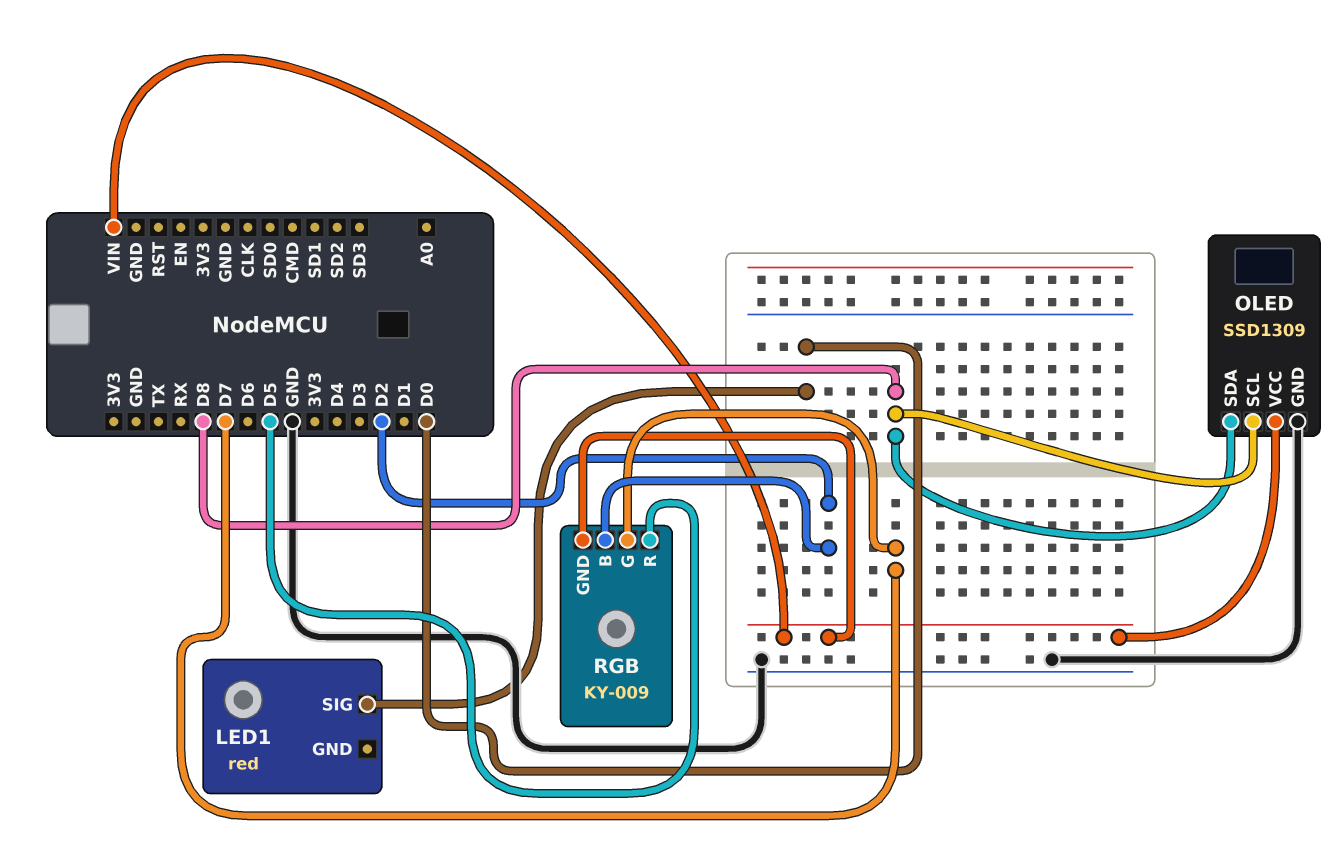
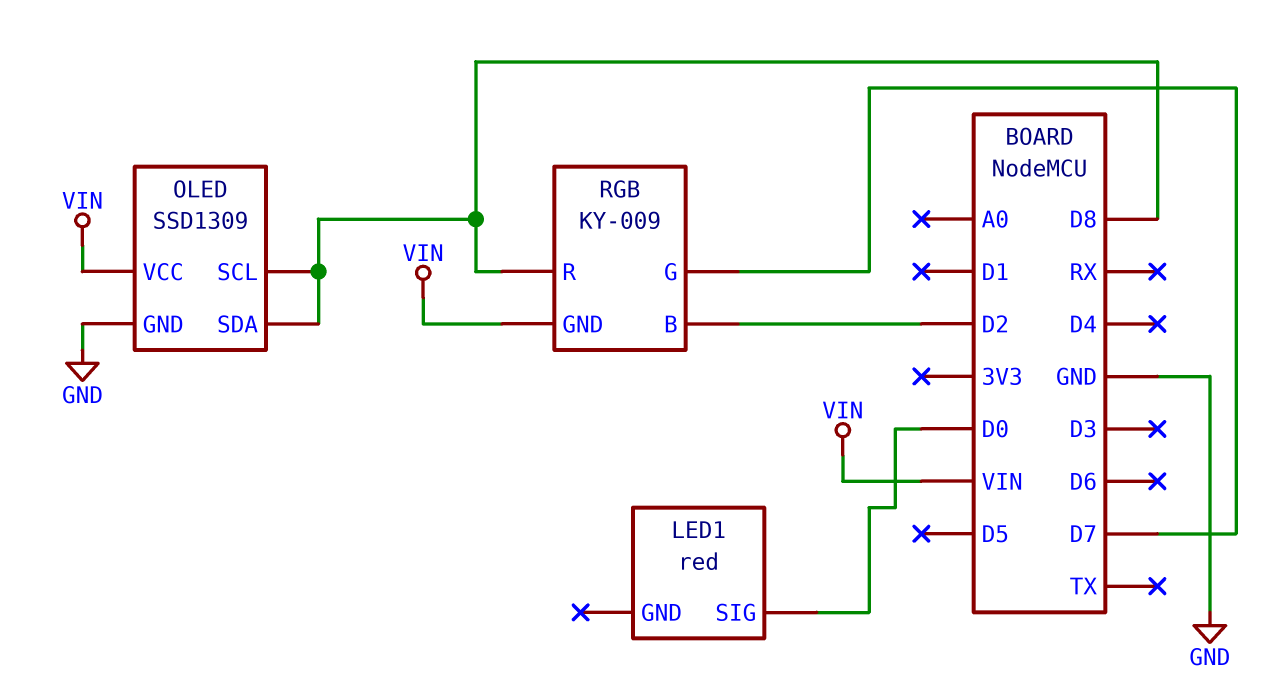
RGB pin R: D5 -> D8

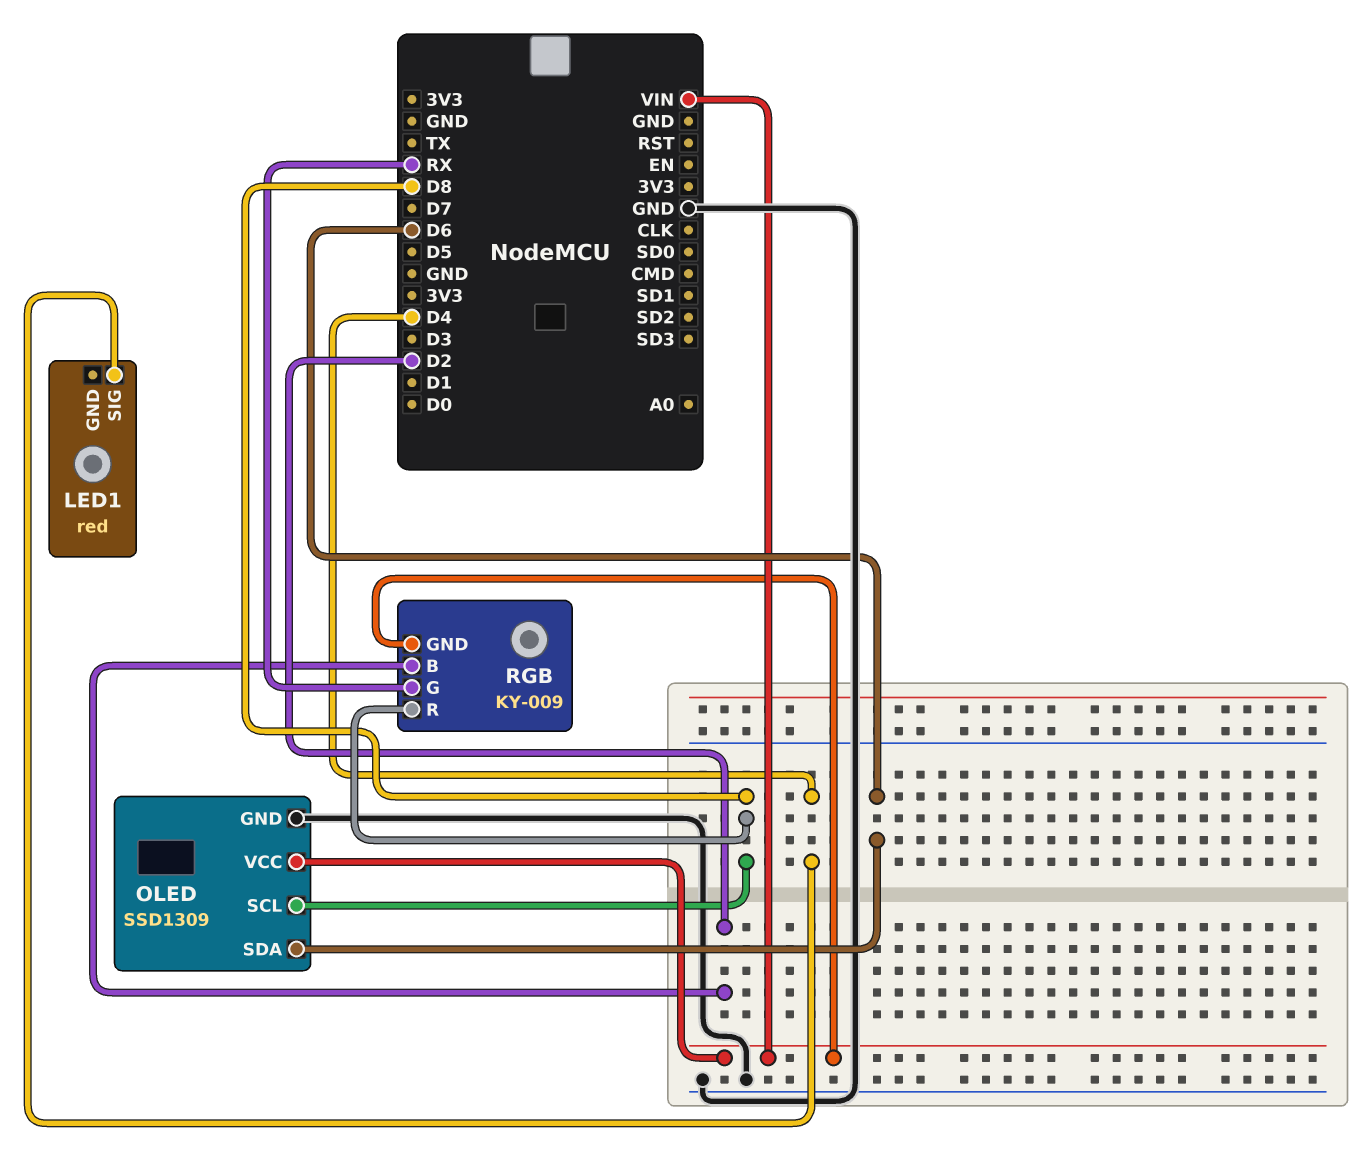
LED1 pin SIG: D0 -> D4
OLED pin SDA: D8 -> D6
RGB pin G: D7 -> RX

